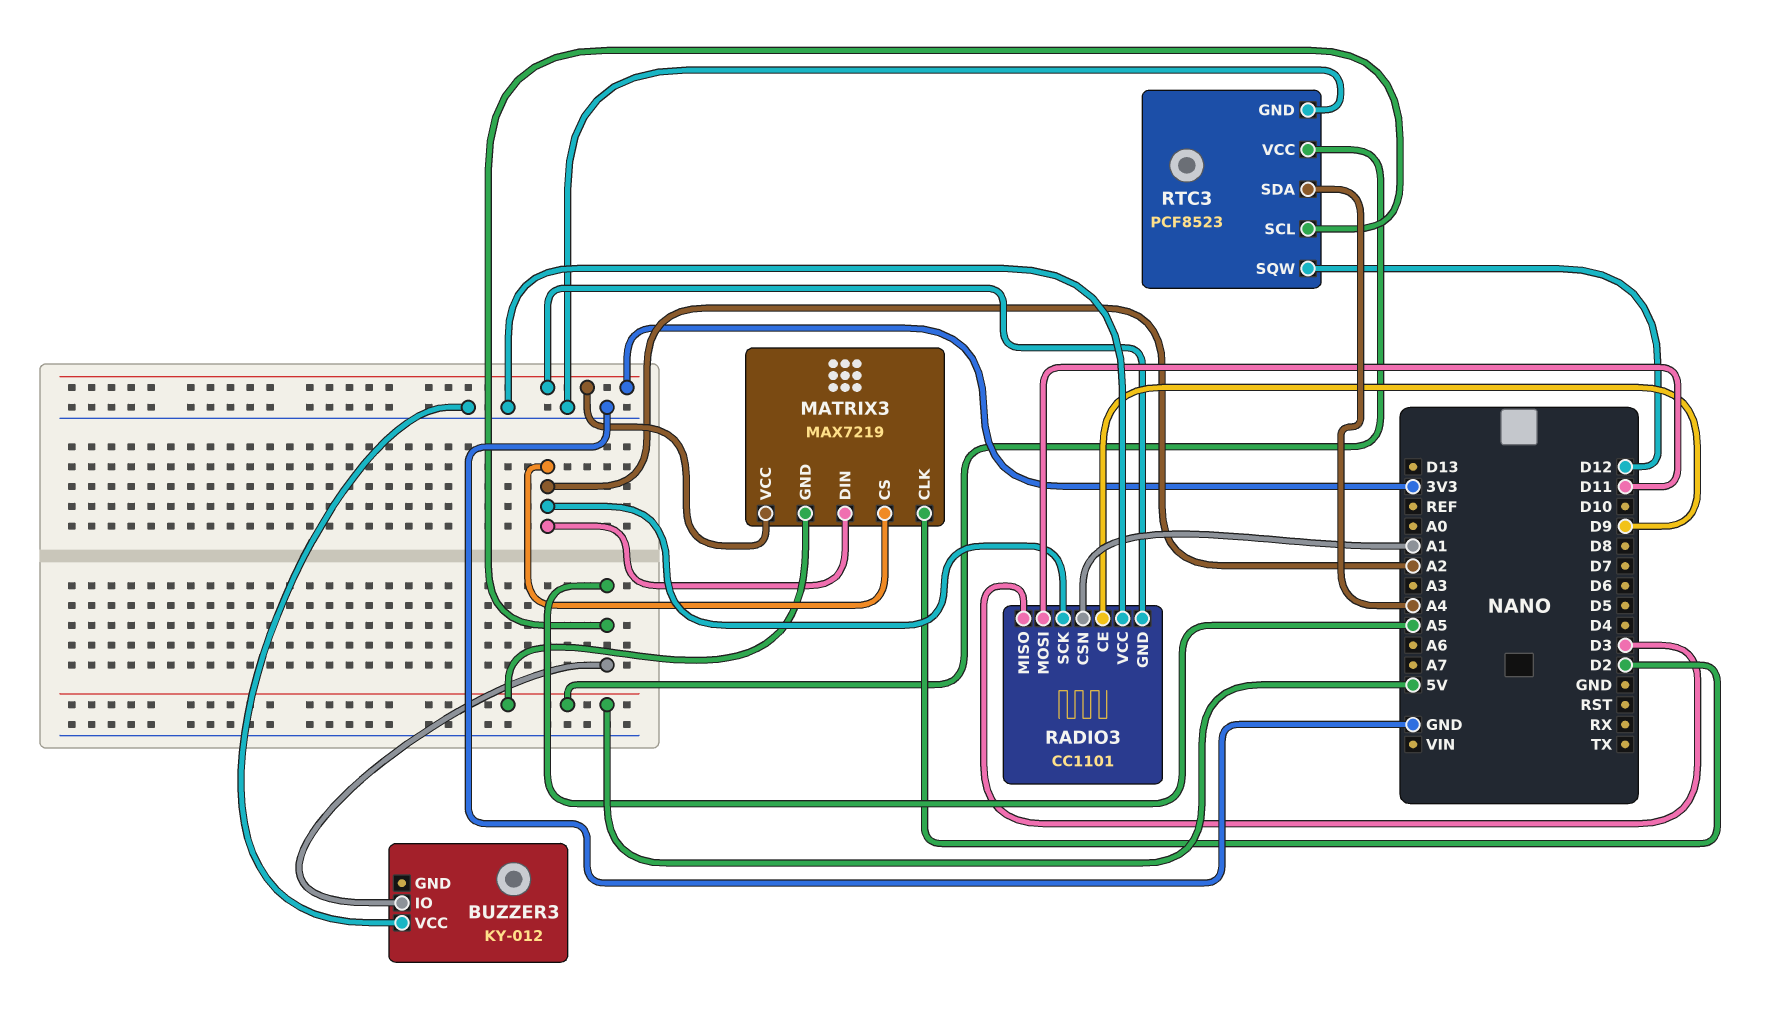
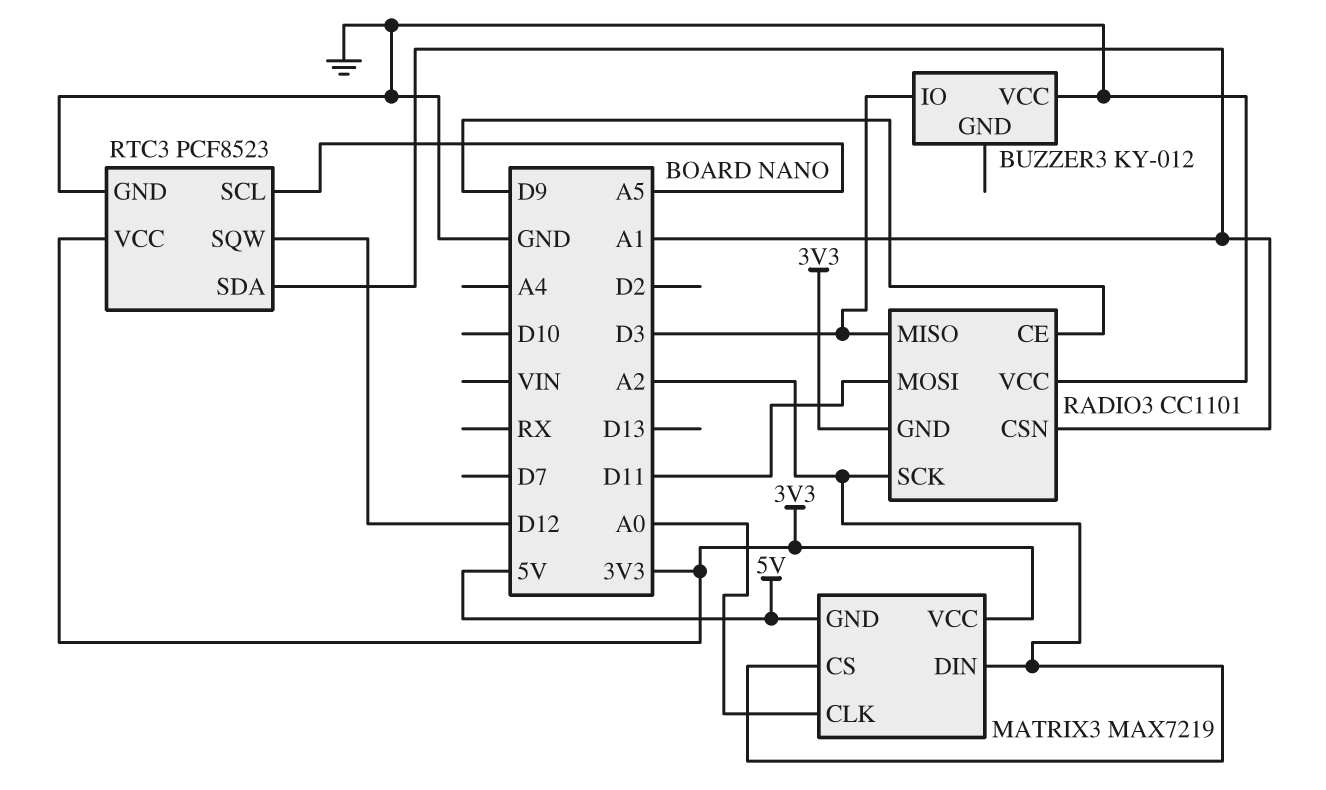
BUZZER3 pin IO: A5 -> D3
MATRIX3 pin CLK: D2 -> A0
RTC3 pin SDA: A4 -> A1
RTC3 pin VCC: 5V -> 3V3

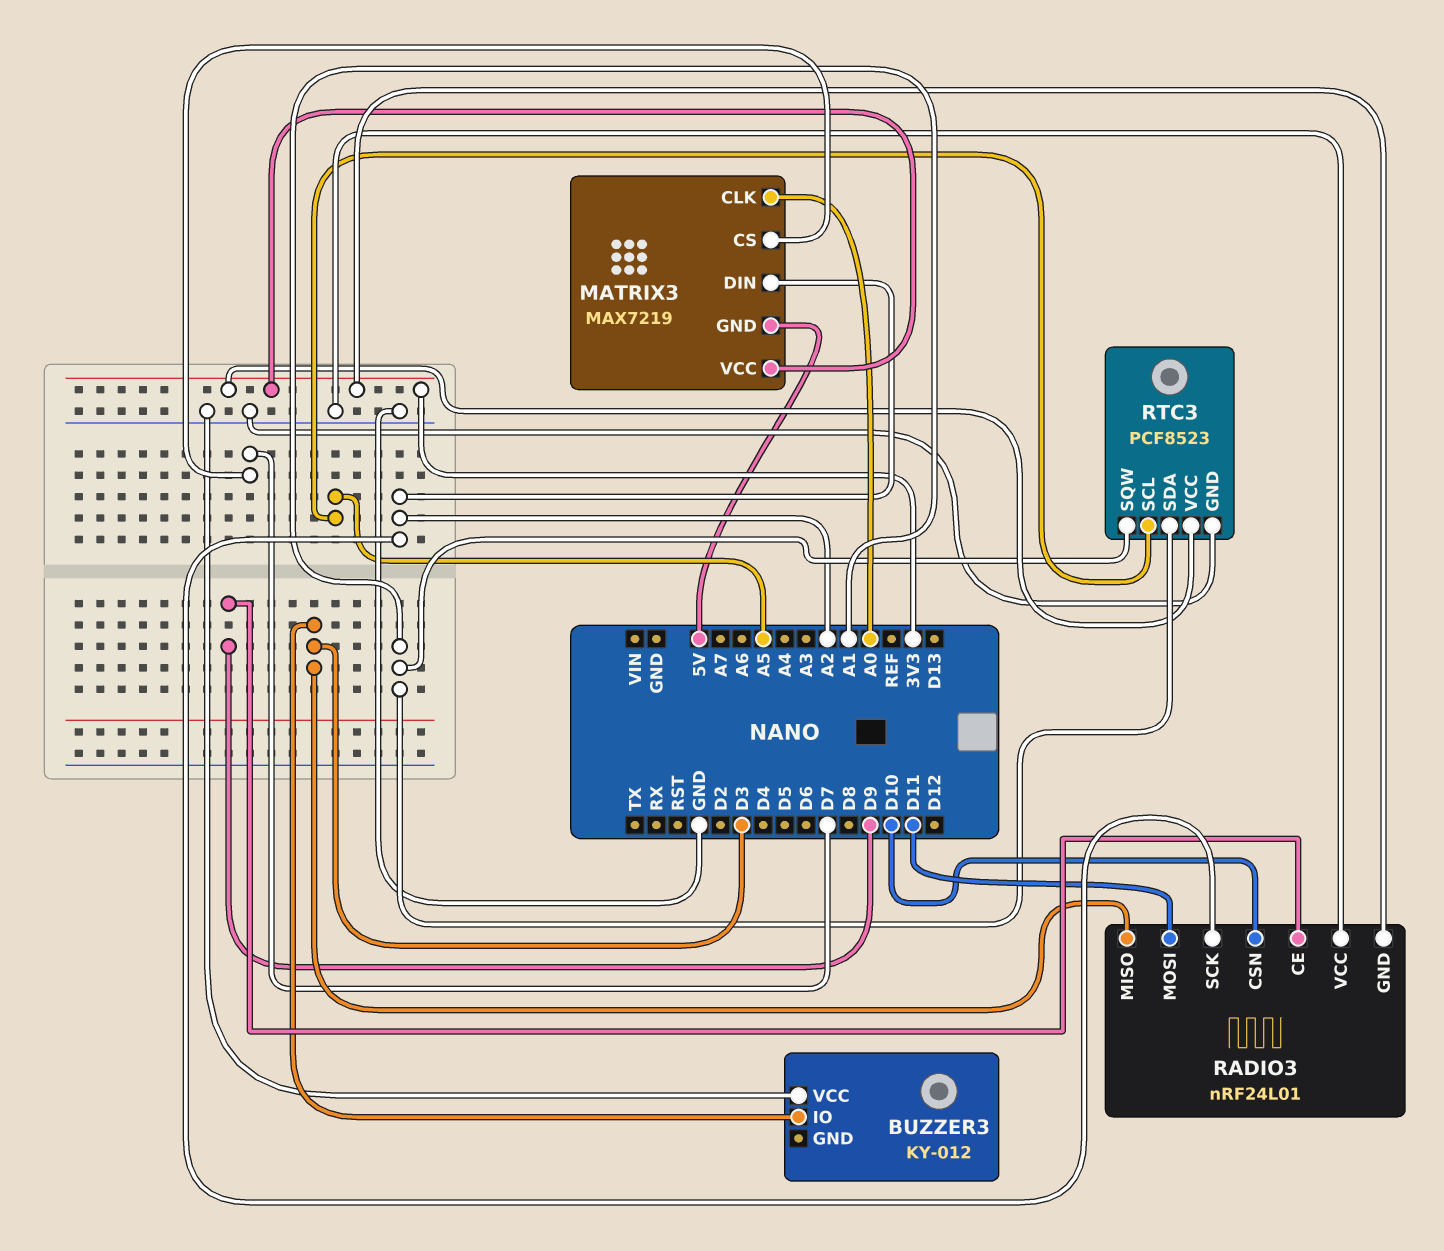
MATRIX3 pin CS: A2 -> D7
RADIO3: CC1101 -> nRF24L01
RADIO3 pin CSN: A1 -> D10
RTC3 pin SQW: D12 -> A1

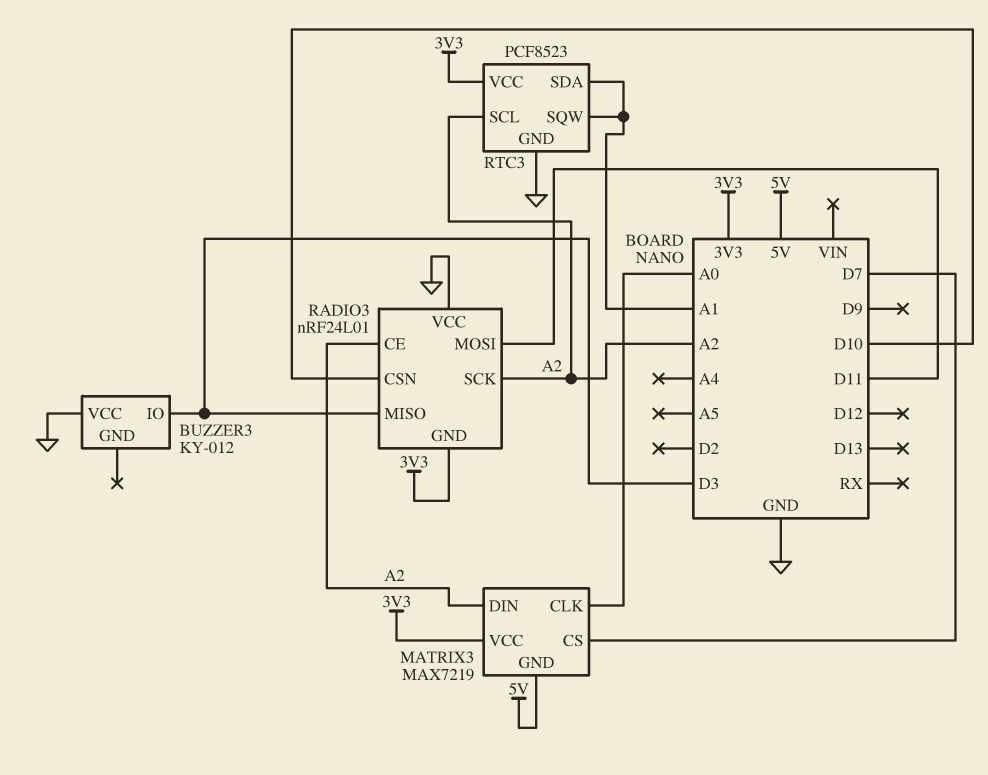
RADIO3 pin CE: D9 -> A2
RTC3 pin SCL: A5 -> A2

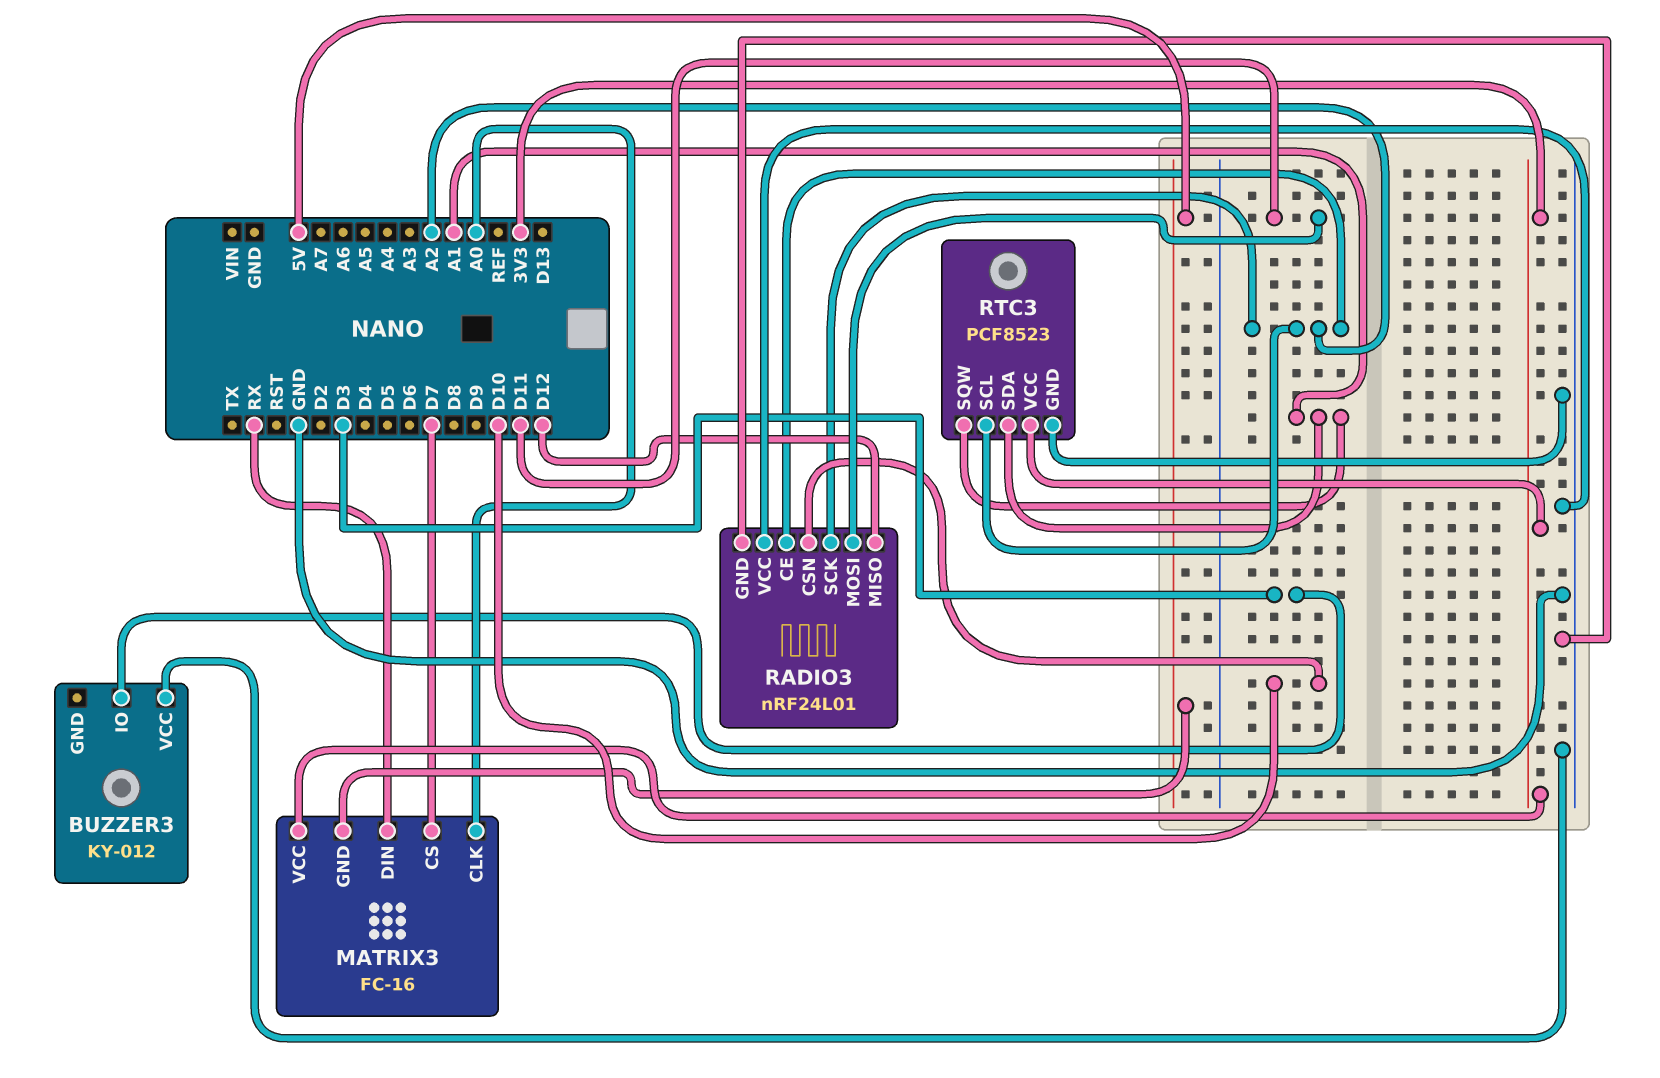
MATRIX3: MAX7219 -> FC-16
MATRIX3 pin DIN: A2 -> RX
RADIO3 pin GND: 3V3 -> GND
RADIO3 pin MISO: D3 -> D12

